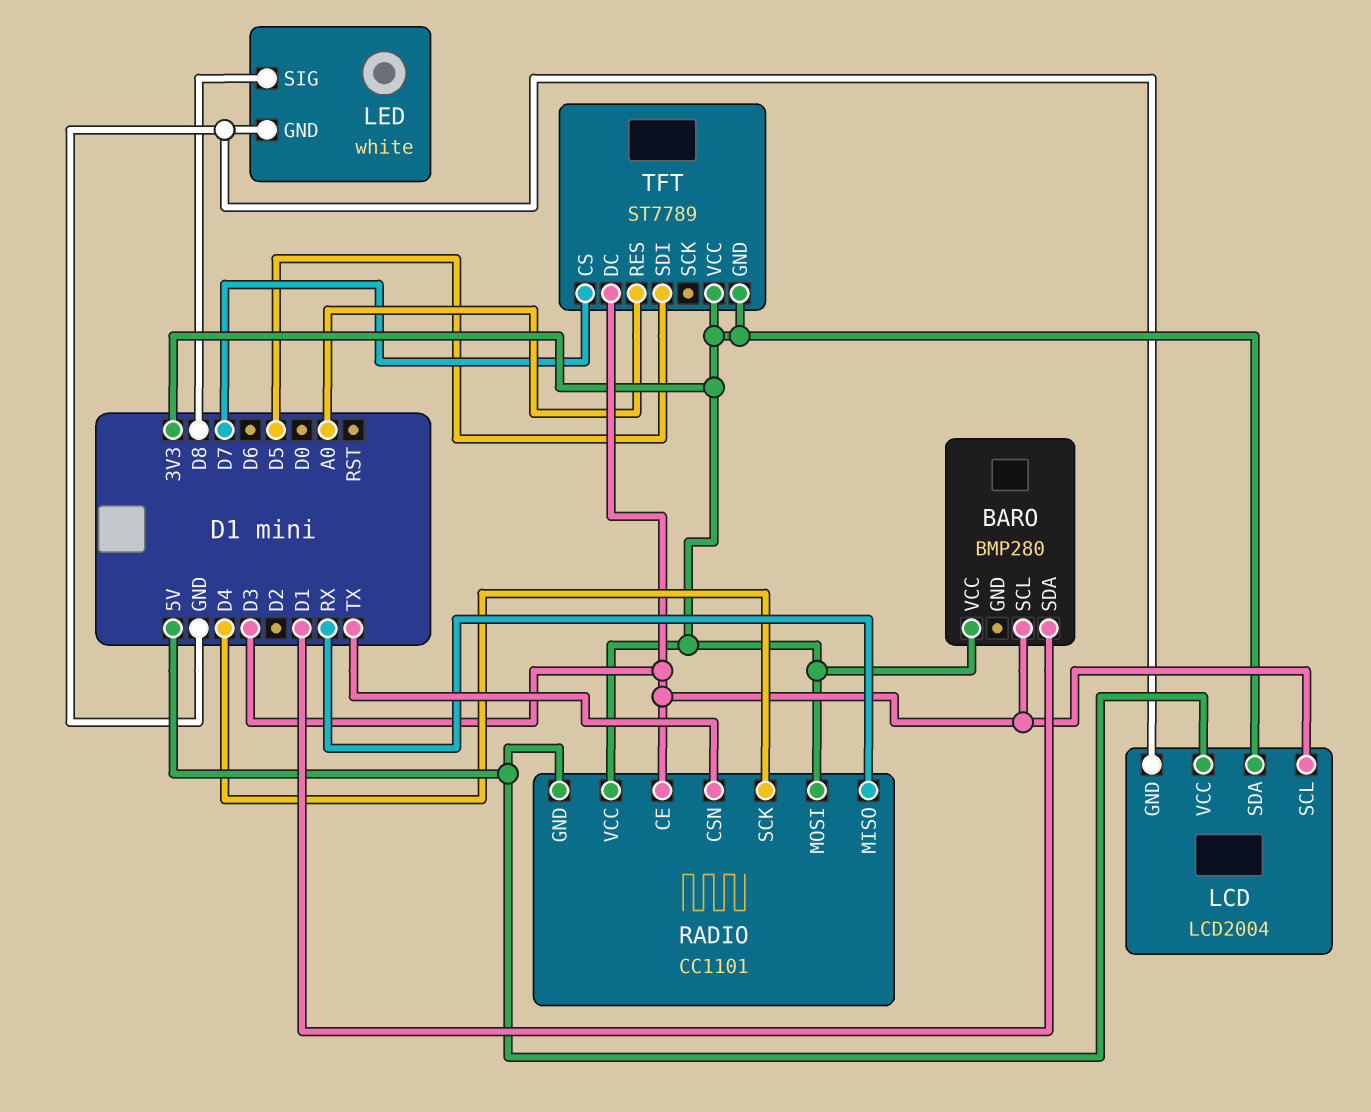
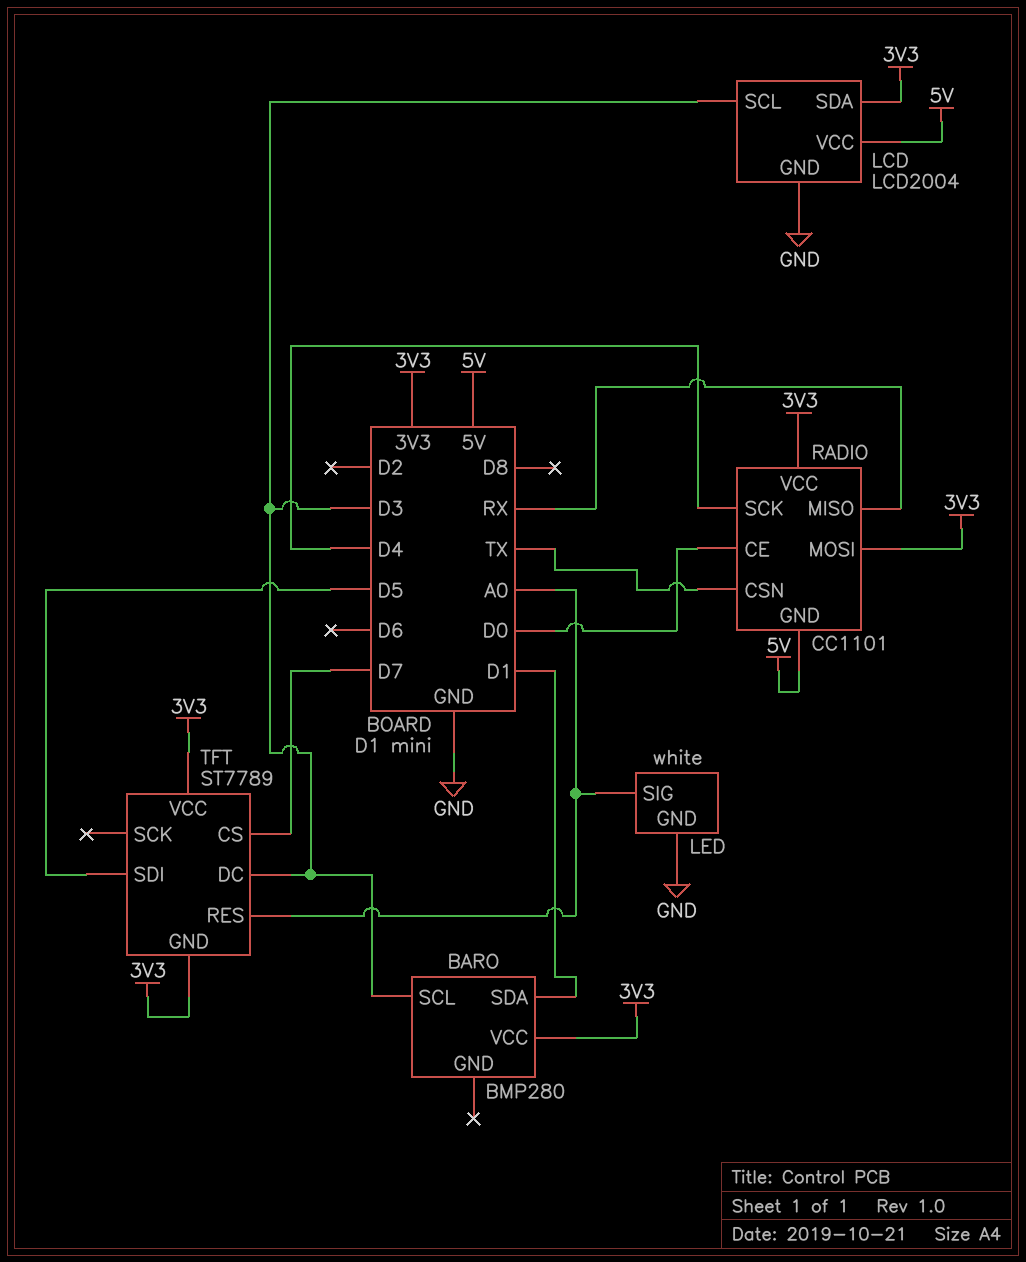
LED pin SIG: D8 -> A0
RADIO pin CE: D3 -> D0

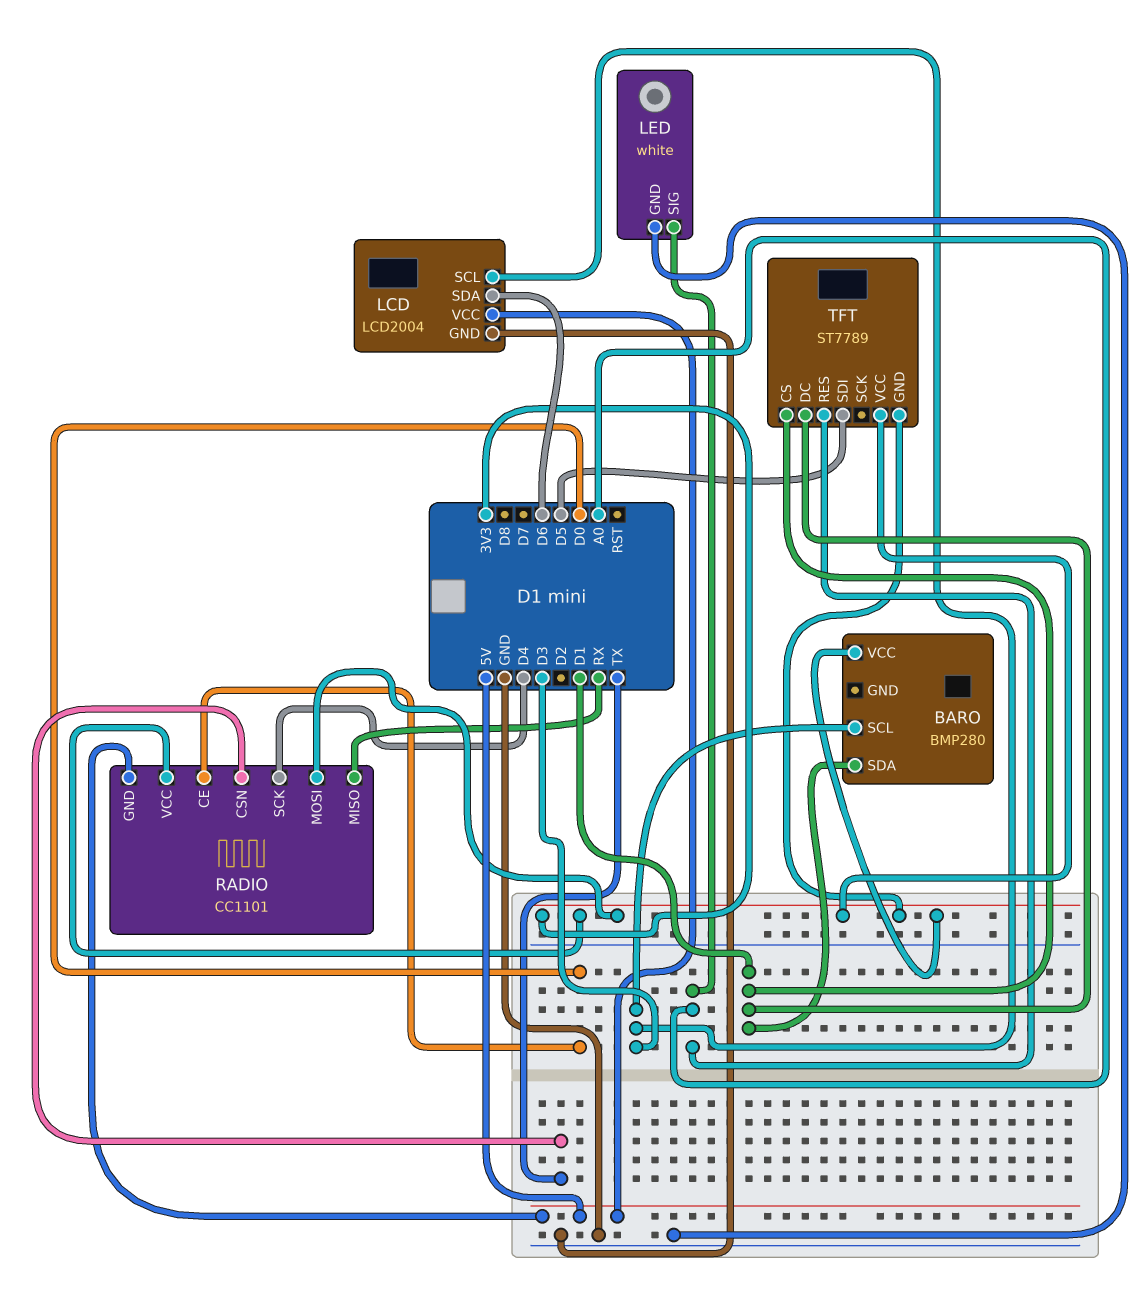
LCD pin SDA: 3V3 -> D6
TFT pin CS: D7 -> D1
TFT pin DC: D3 -> D1

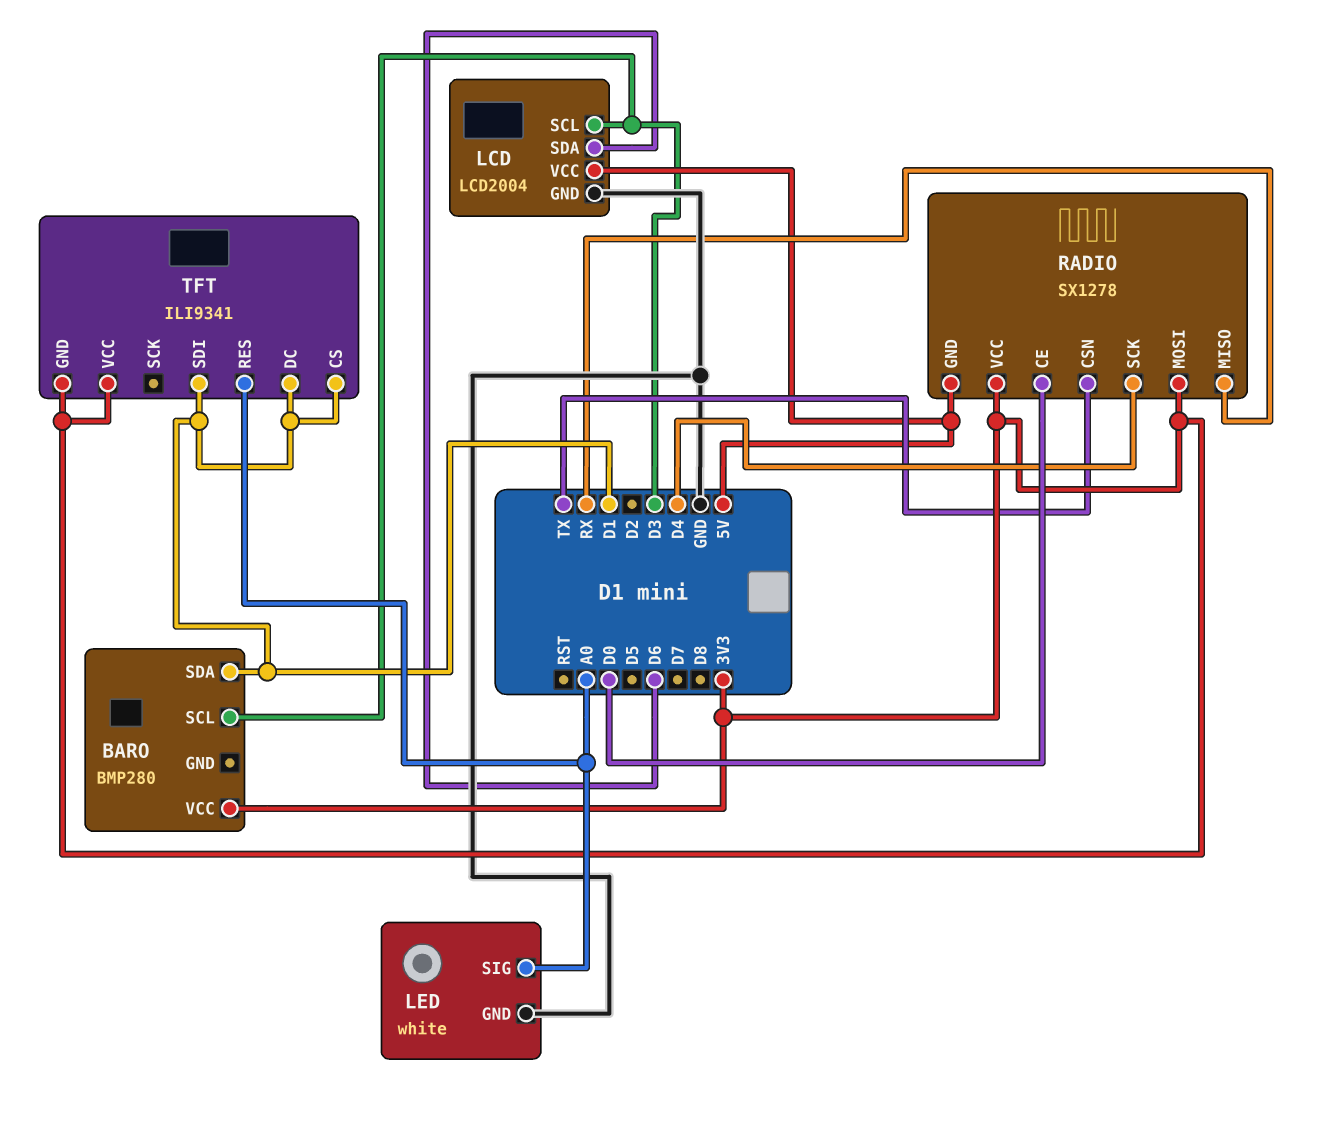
RADIO: CC1101 -> SX1278
TFT: ST7789 -> ILI9341
TFT pin SDI: D5 -> D1

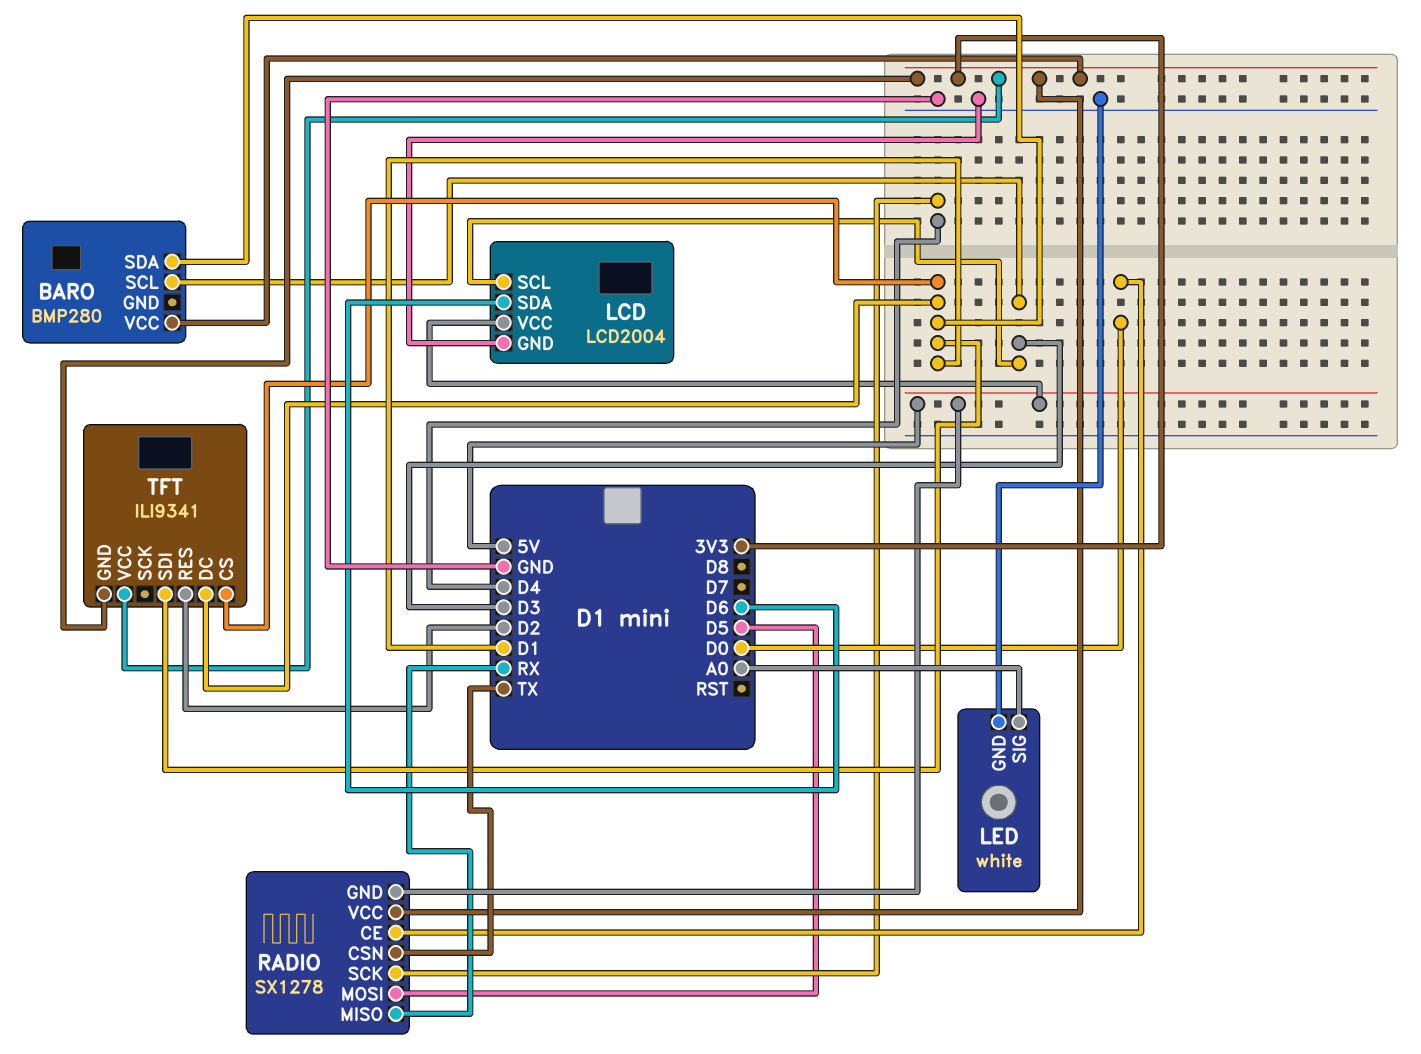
RADIO pin MOSI: 3V3 -> D5
TFT pin RES: A0 -> D2

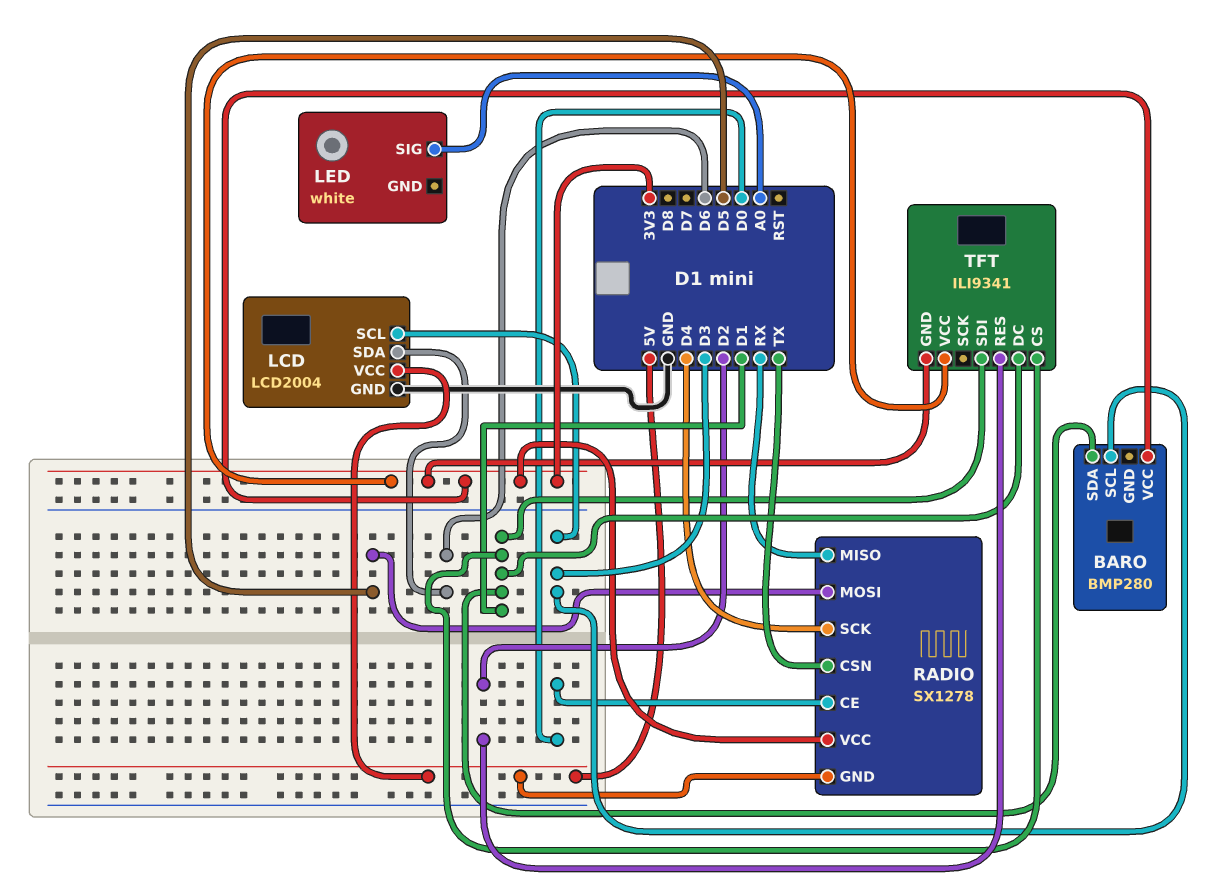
LED pin GND: GND -> none

